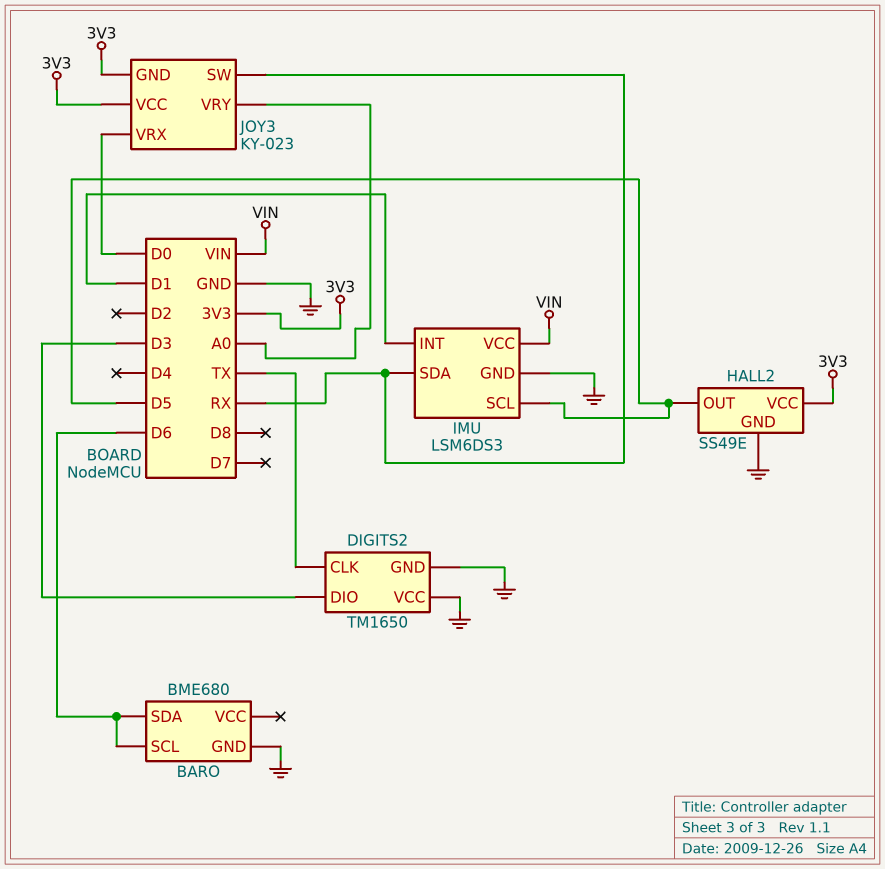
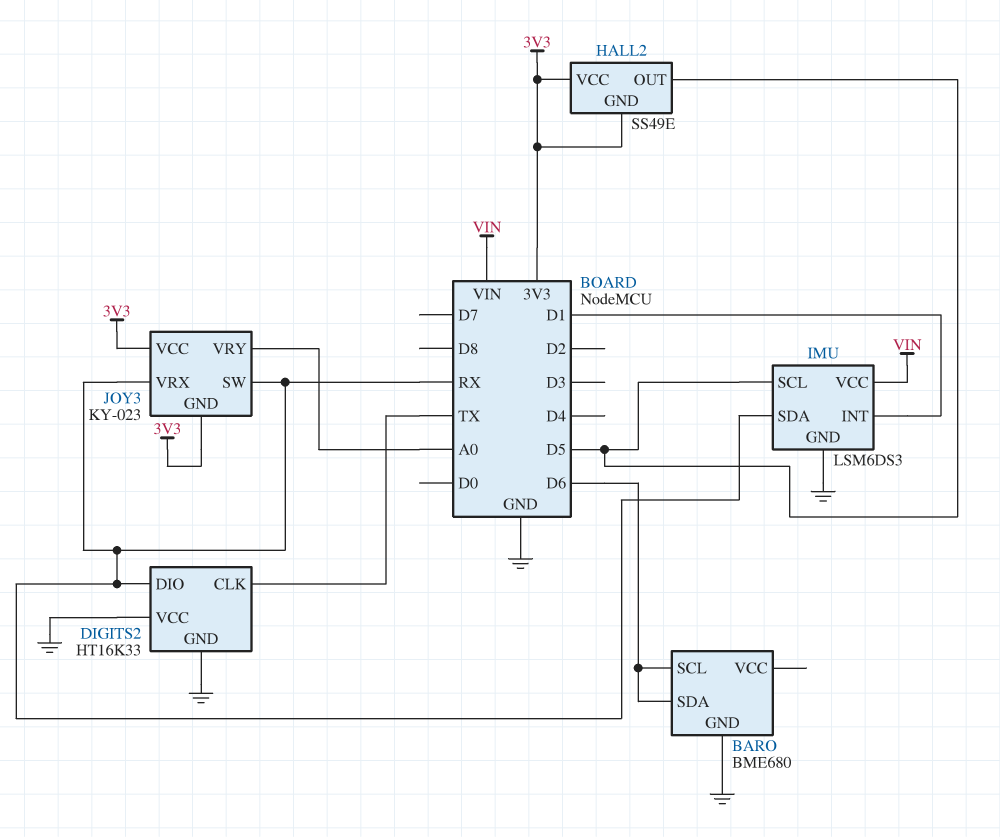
DIGITS2: TM1650 -> HT16K33
DIGITS2 pin DIO: D3 -> RX
HALL2 pin GND: GND -> 3V3
JOY3 pin VRX: D0 -> RX

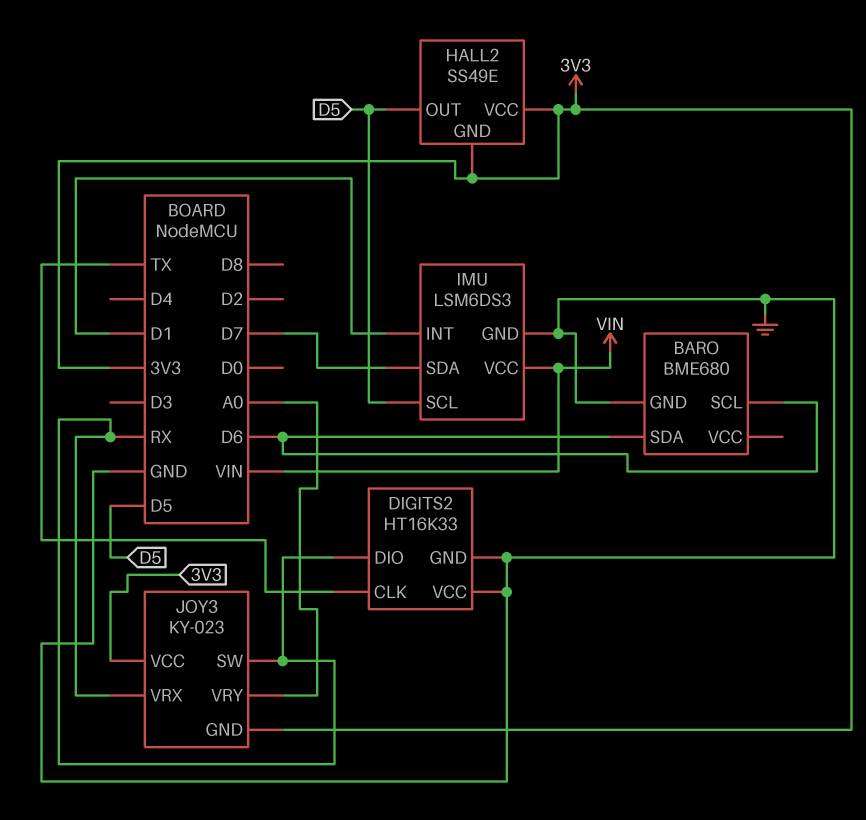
IMU pin SDA: RX -> D7

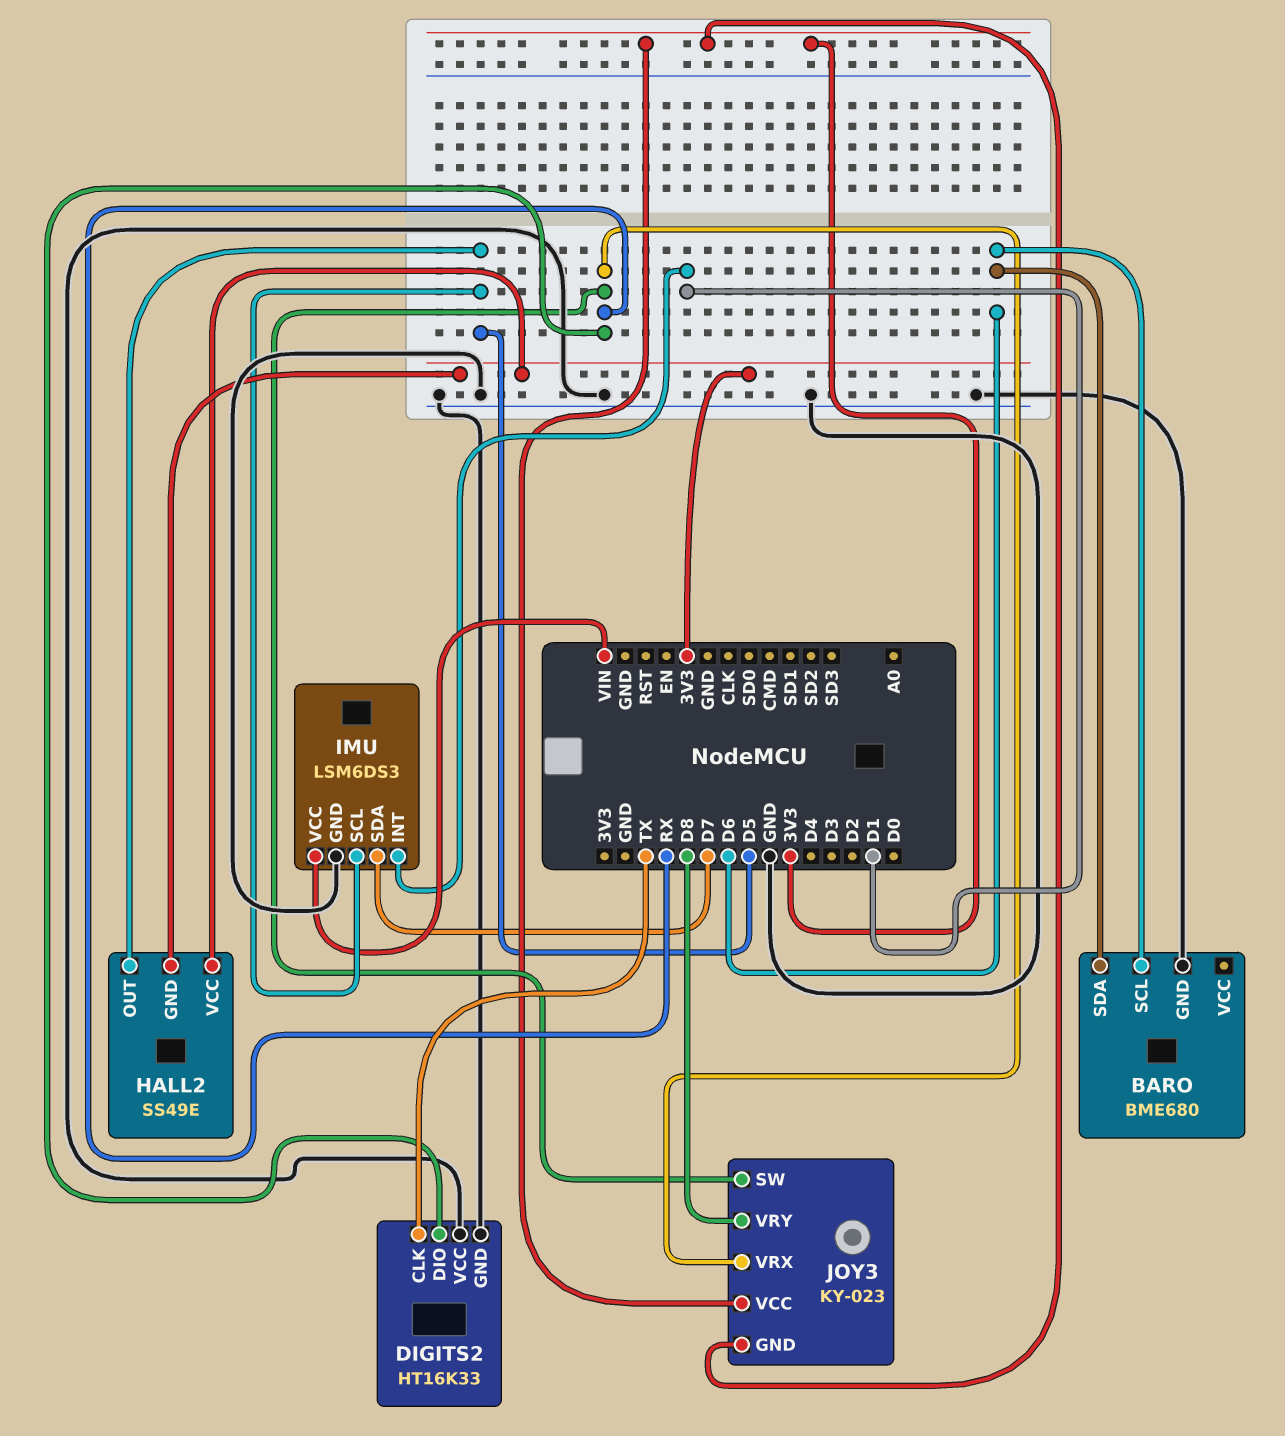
JOY3 pin VRY: A0 -> D8

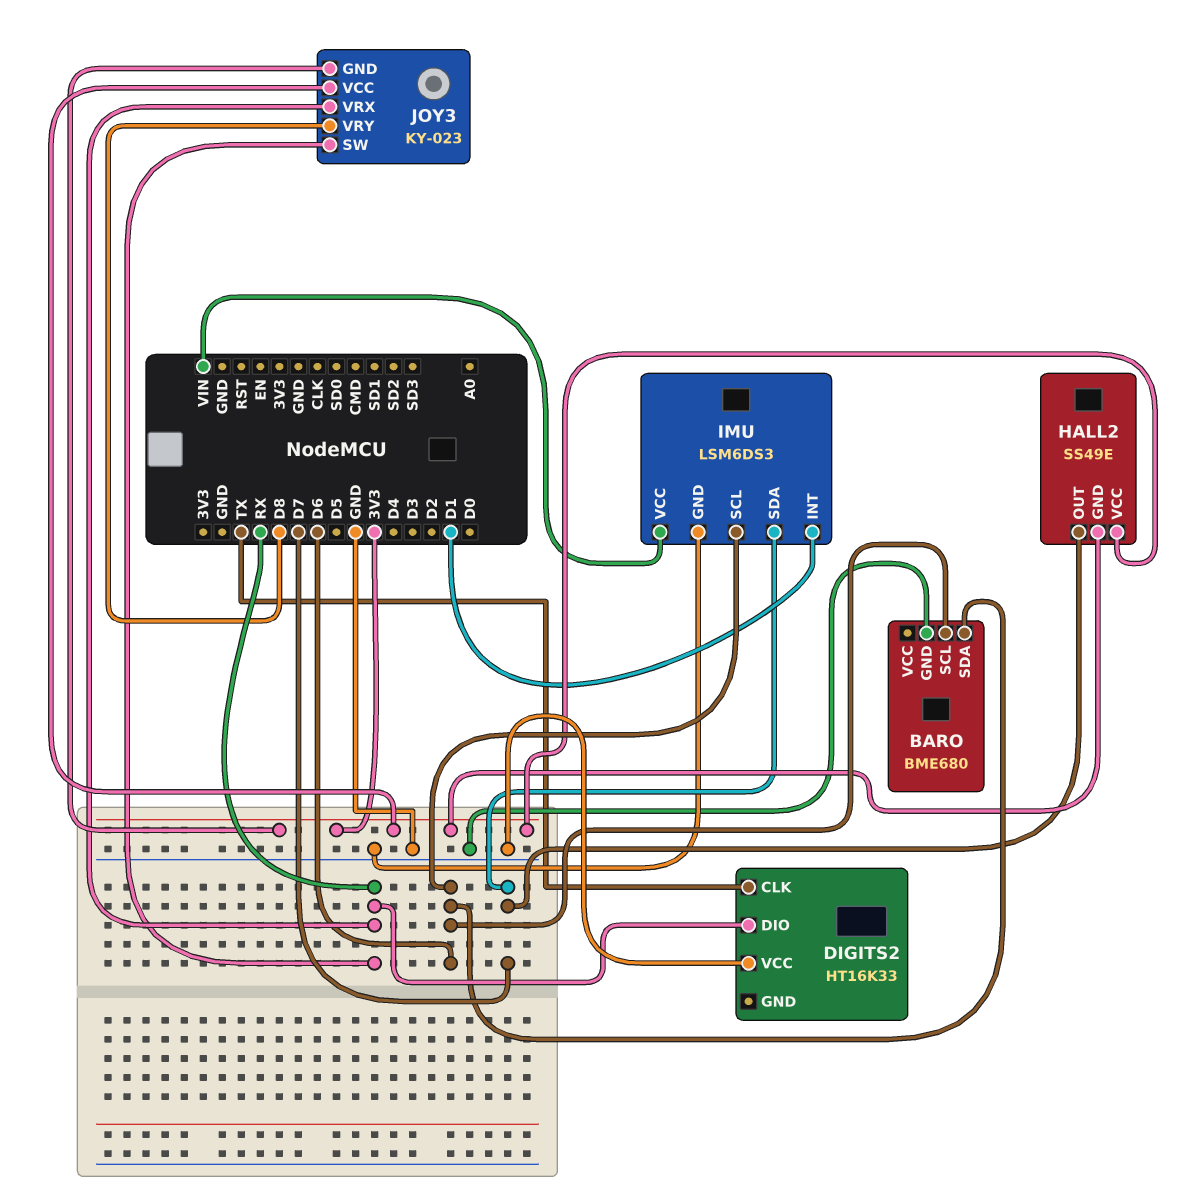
DIGITS2 pin GND: GND -> none
HALL2 pin OUT: D5 -> D7
IMU pin SCL: D5 -> D6

